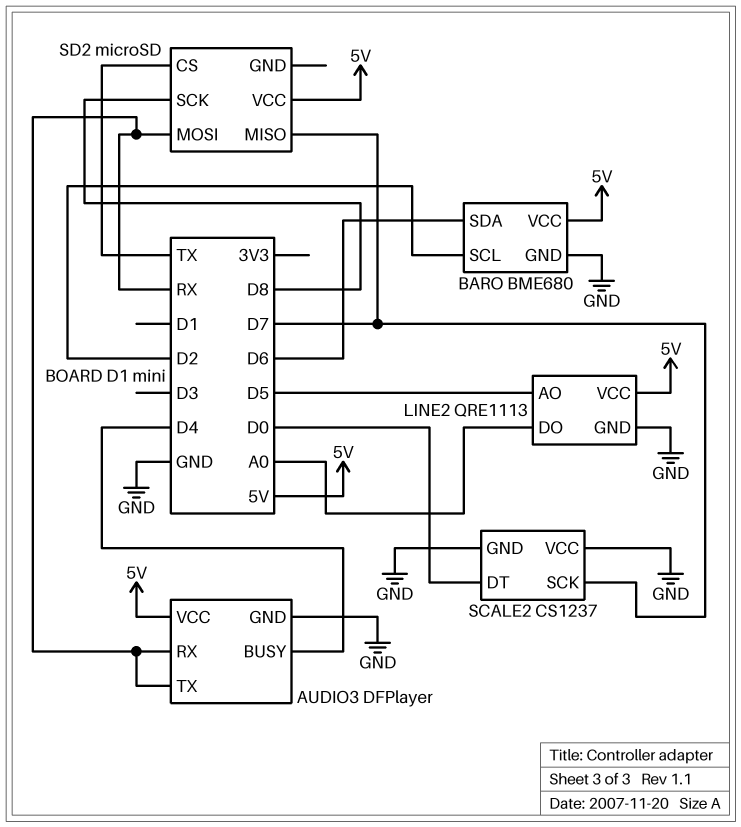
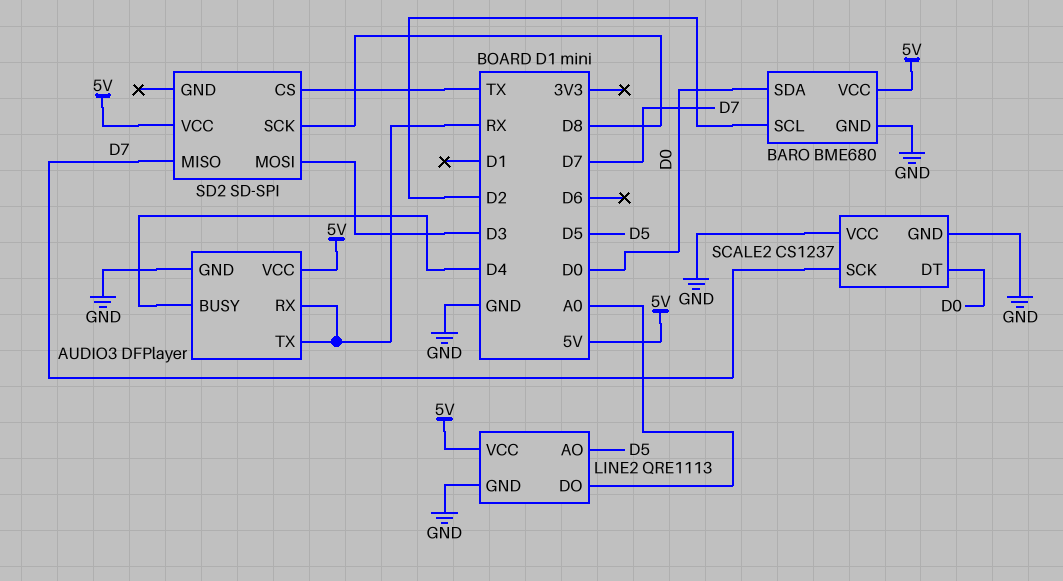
BARO pin SDA: D6 -> D0
SD2: microSD -> SD-SPI
SD2 pin MOSI: RX -> D3

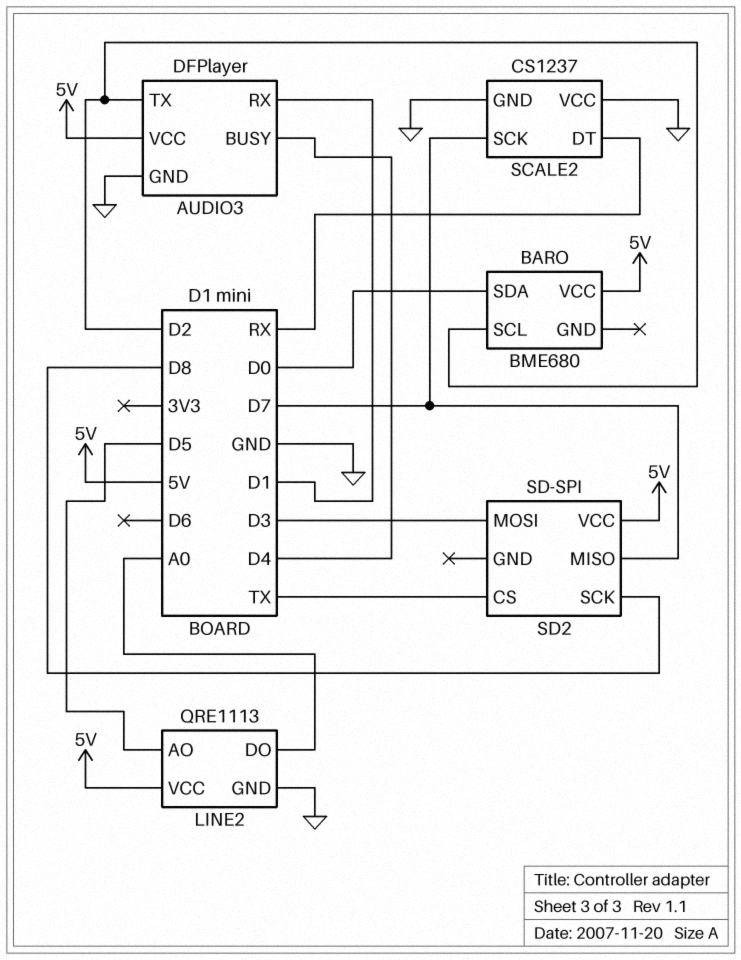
AUDIO3 pin RX: RX -> D1
AUDIO3 pin TX: RX -> D2
BARO pin GND: GND -> none
SCALE2 pin DT: D0 -> RX

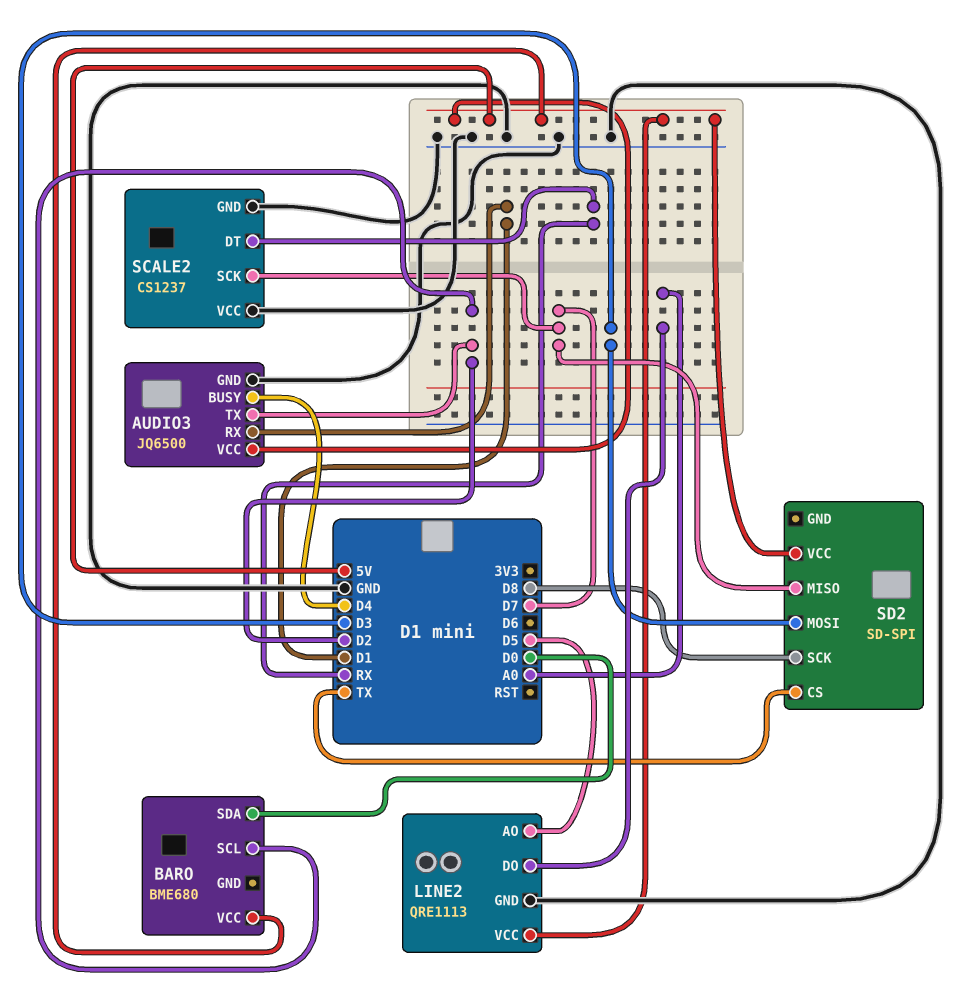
AUDIO3: DFPlayer -> JQ6500

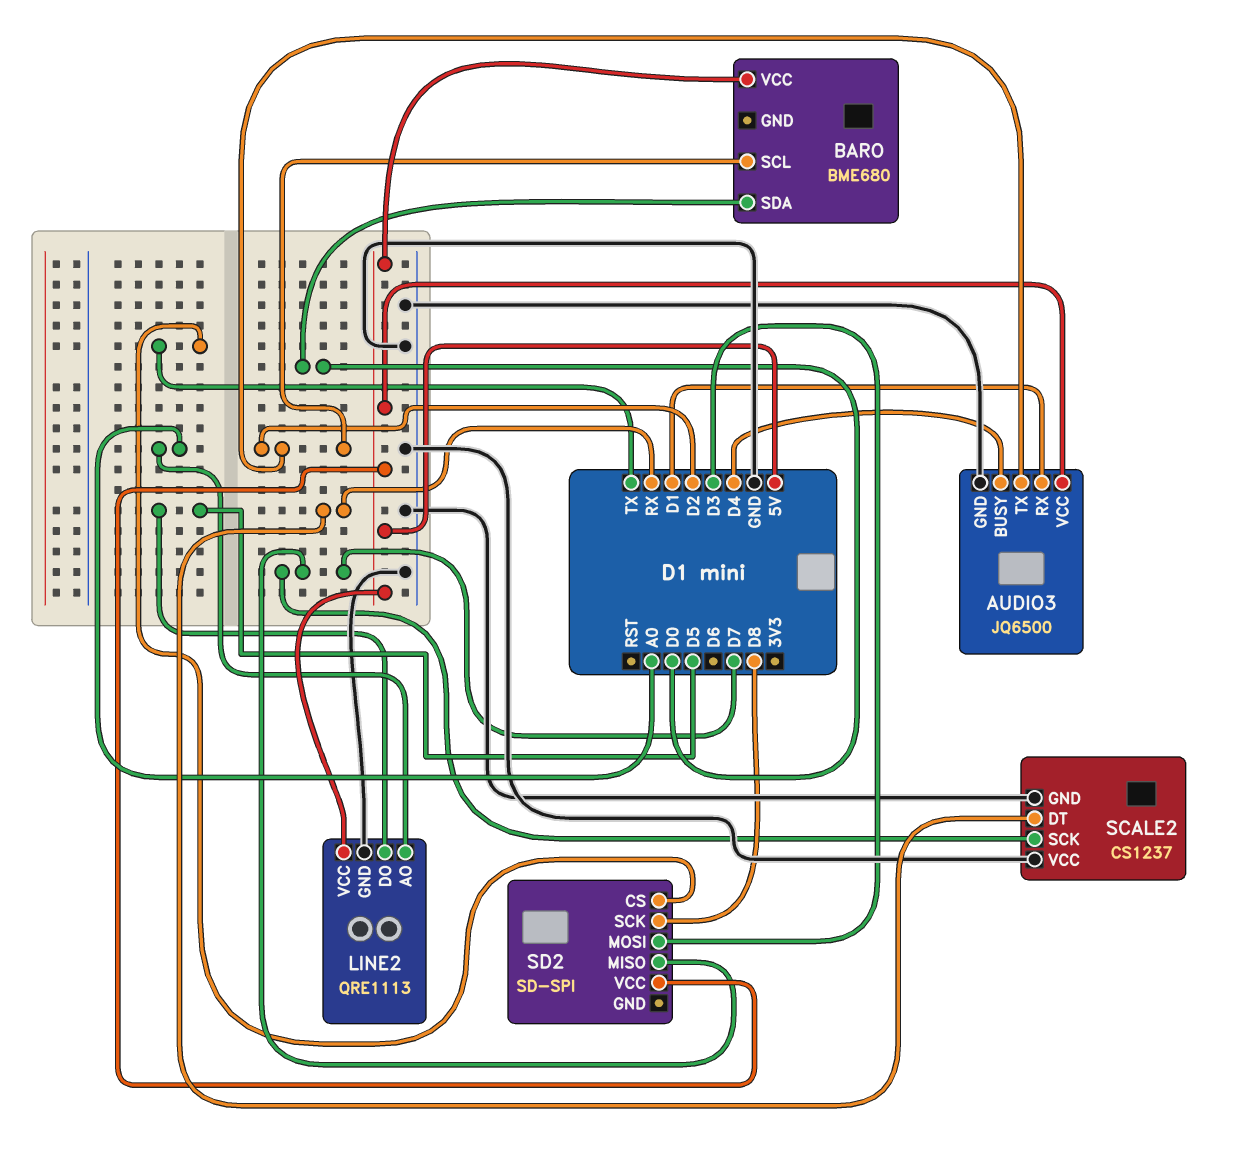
LINE2 pin AO: D5 -> A0
LINE2 pin DO: A0 -> D5

